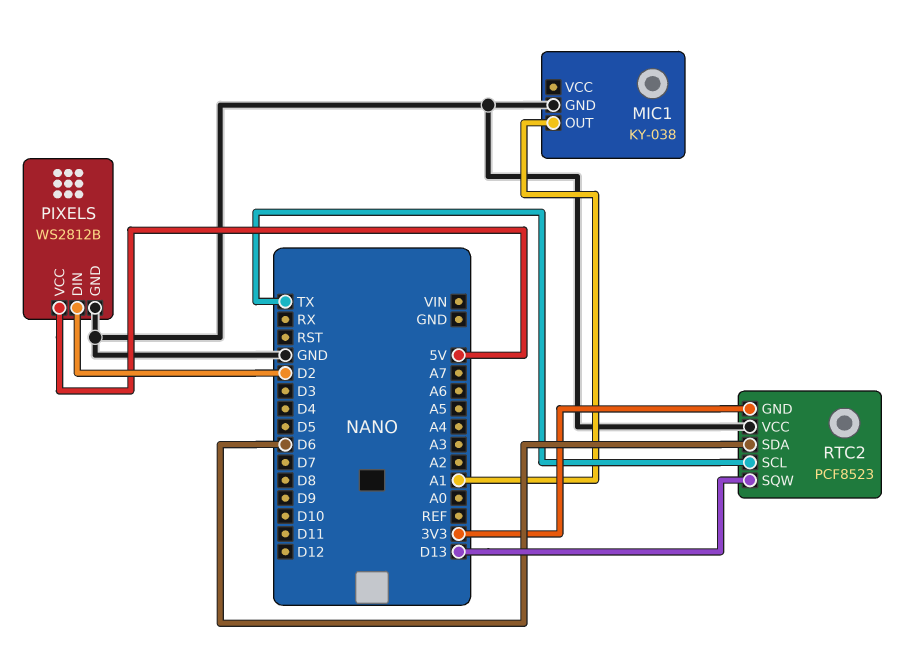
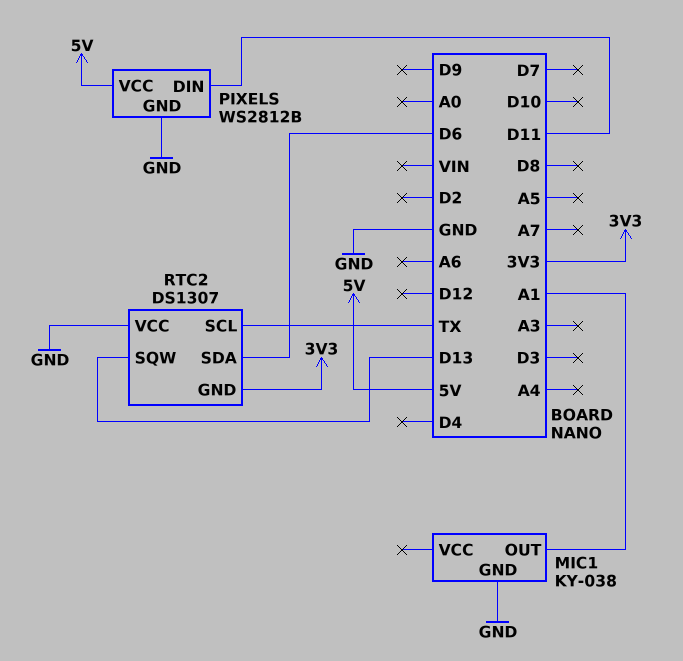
PIXELS pin DIN: D2 -> D11
RTC2: PCF8523 -> DS1307

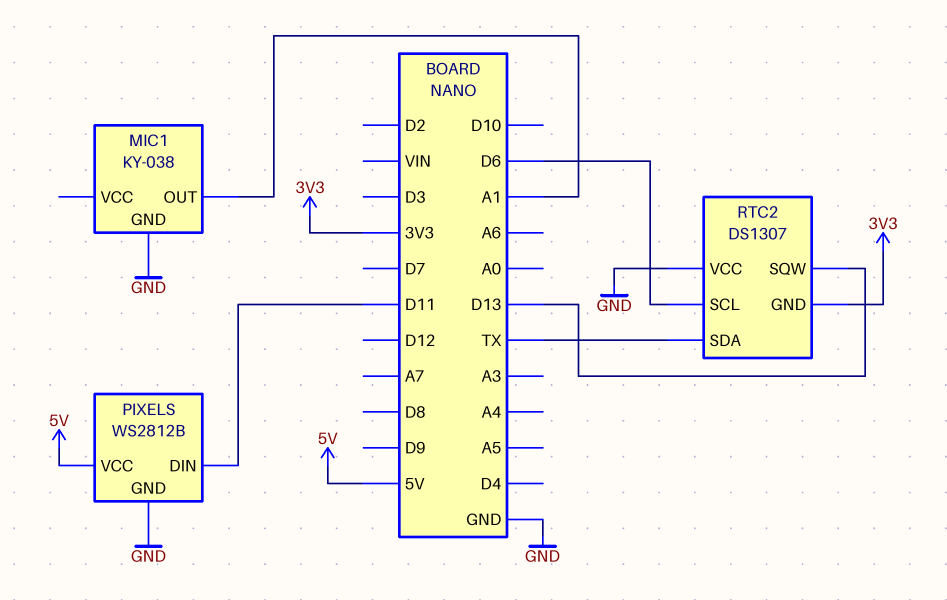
RTC2 pin SCL: TX -> D6
RTC2 pin SDA: D6 -> TX

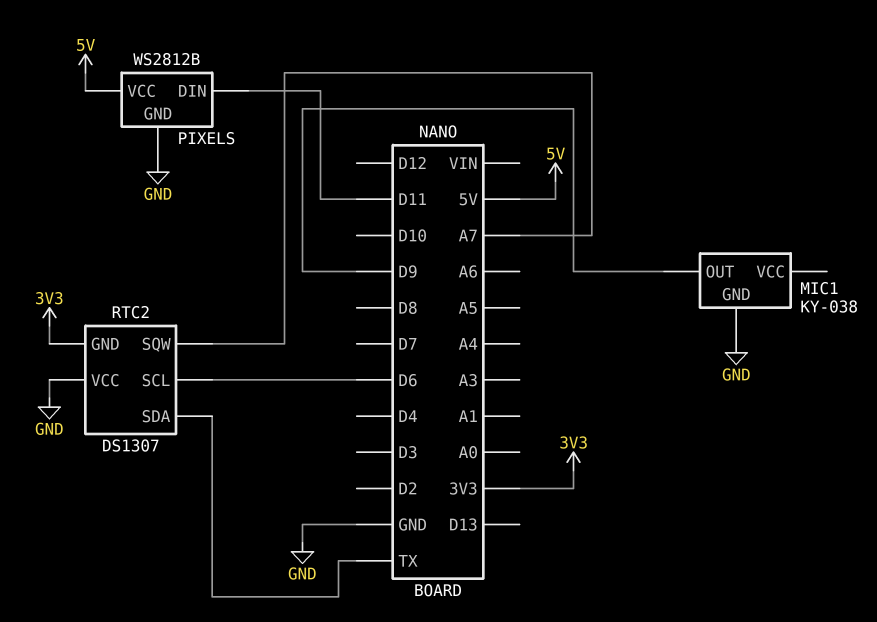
MIC1 pin OUT: A1 -> D9
RTC2 pin SQW: D13 -> A7

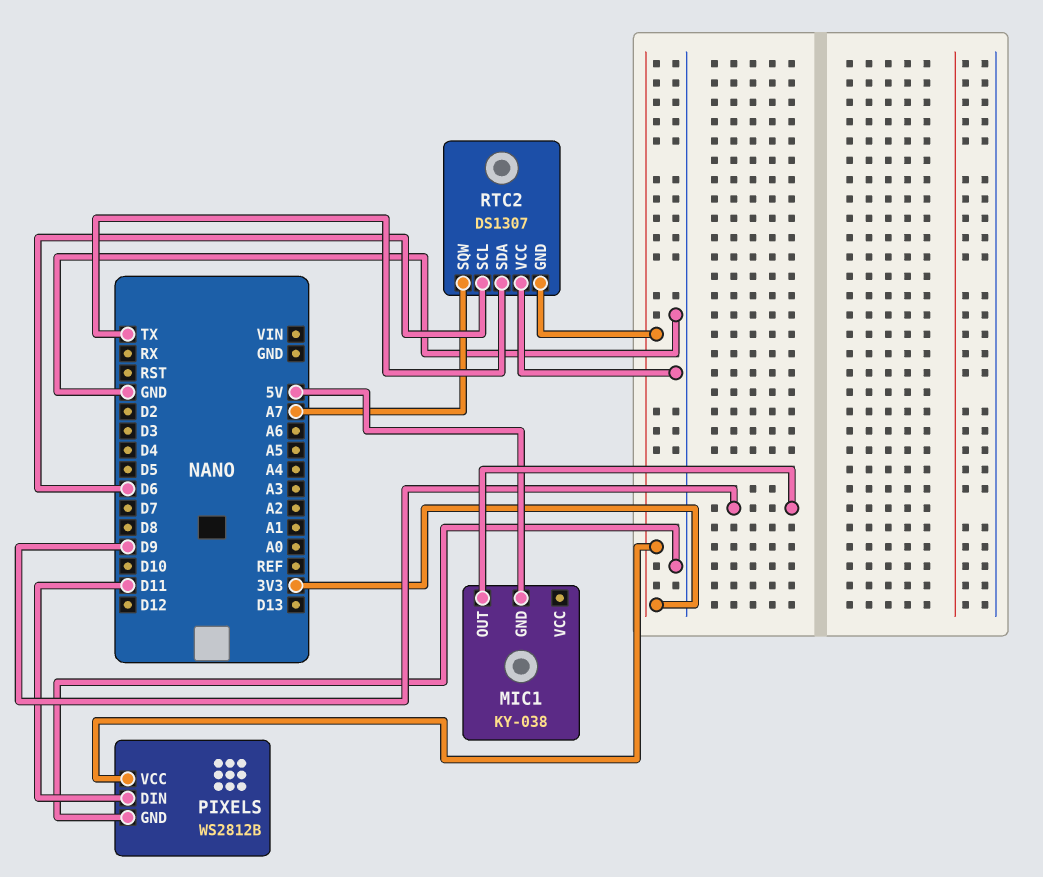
MIC1 pin GND: GND -> 5V
PIXELS pin VCC: 5V -> 3V3

